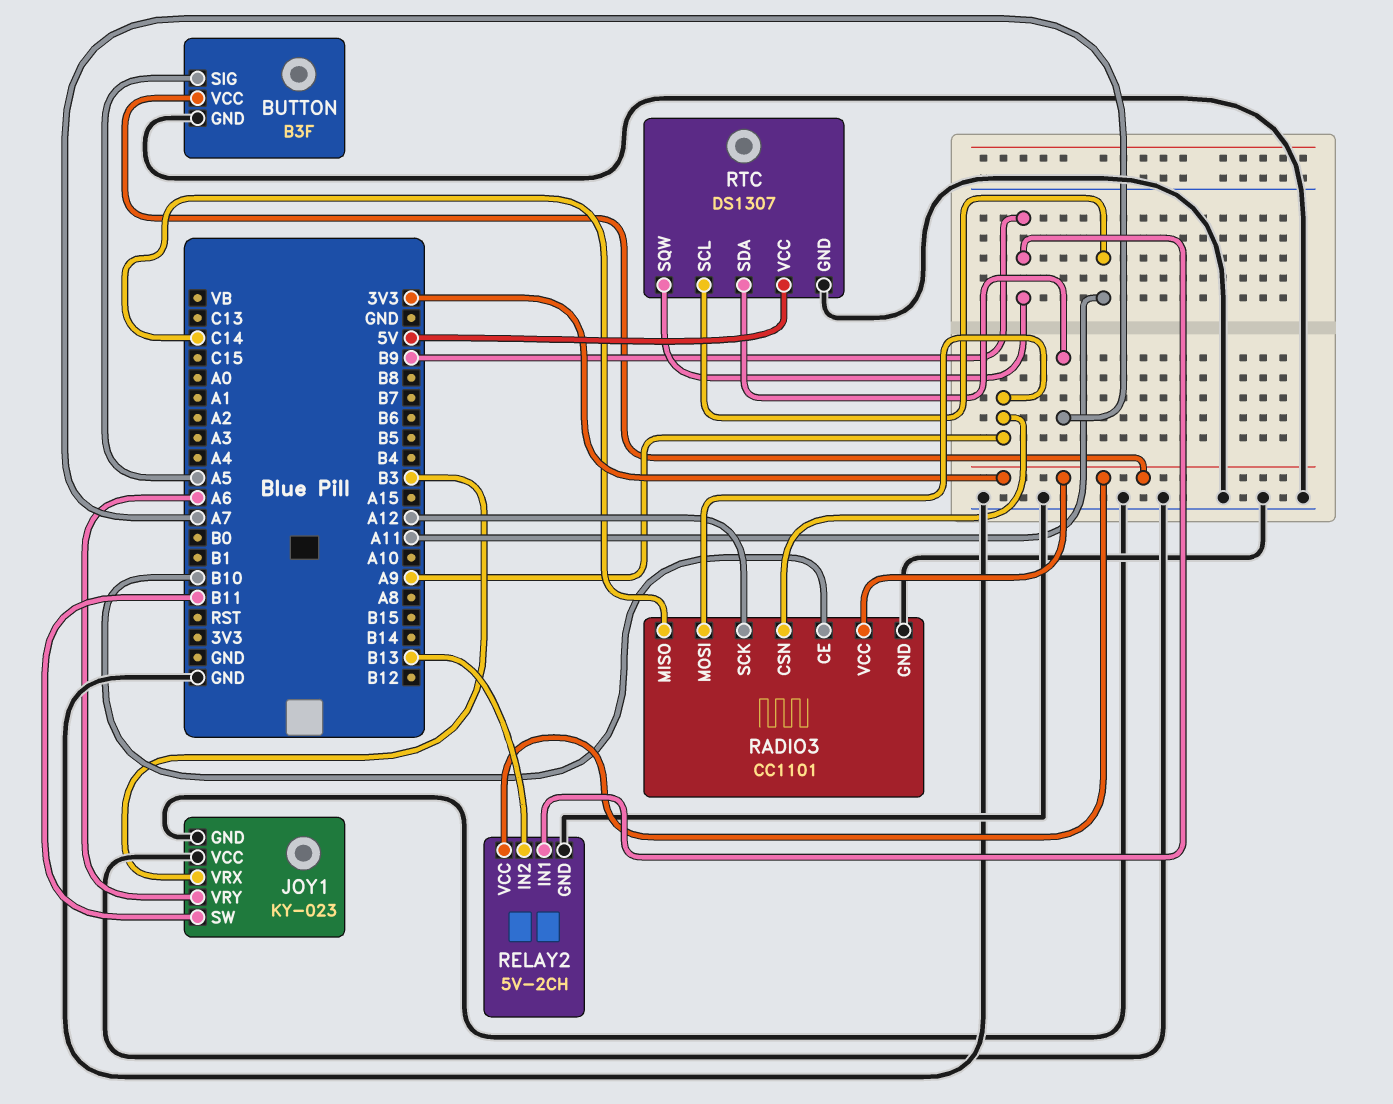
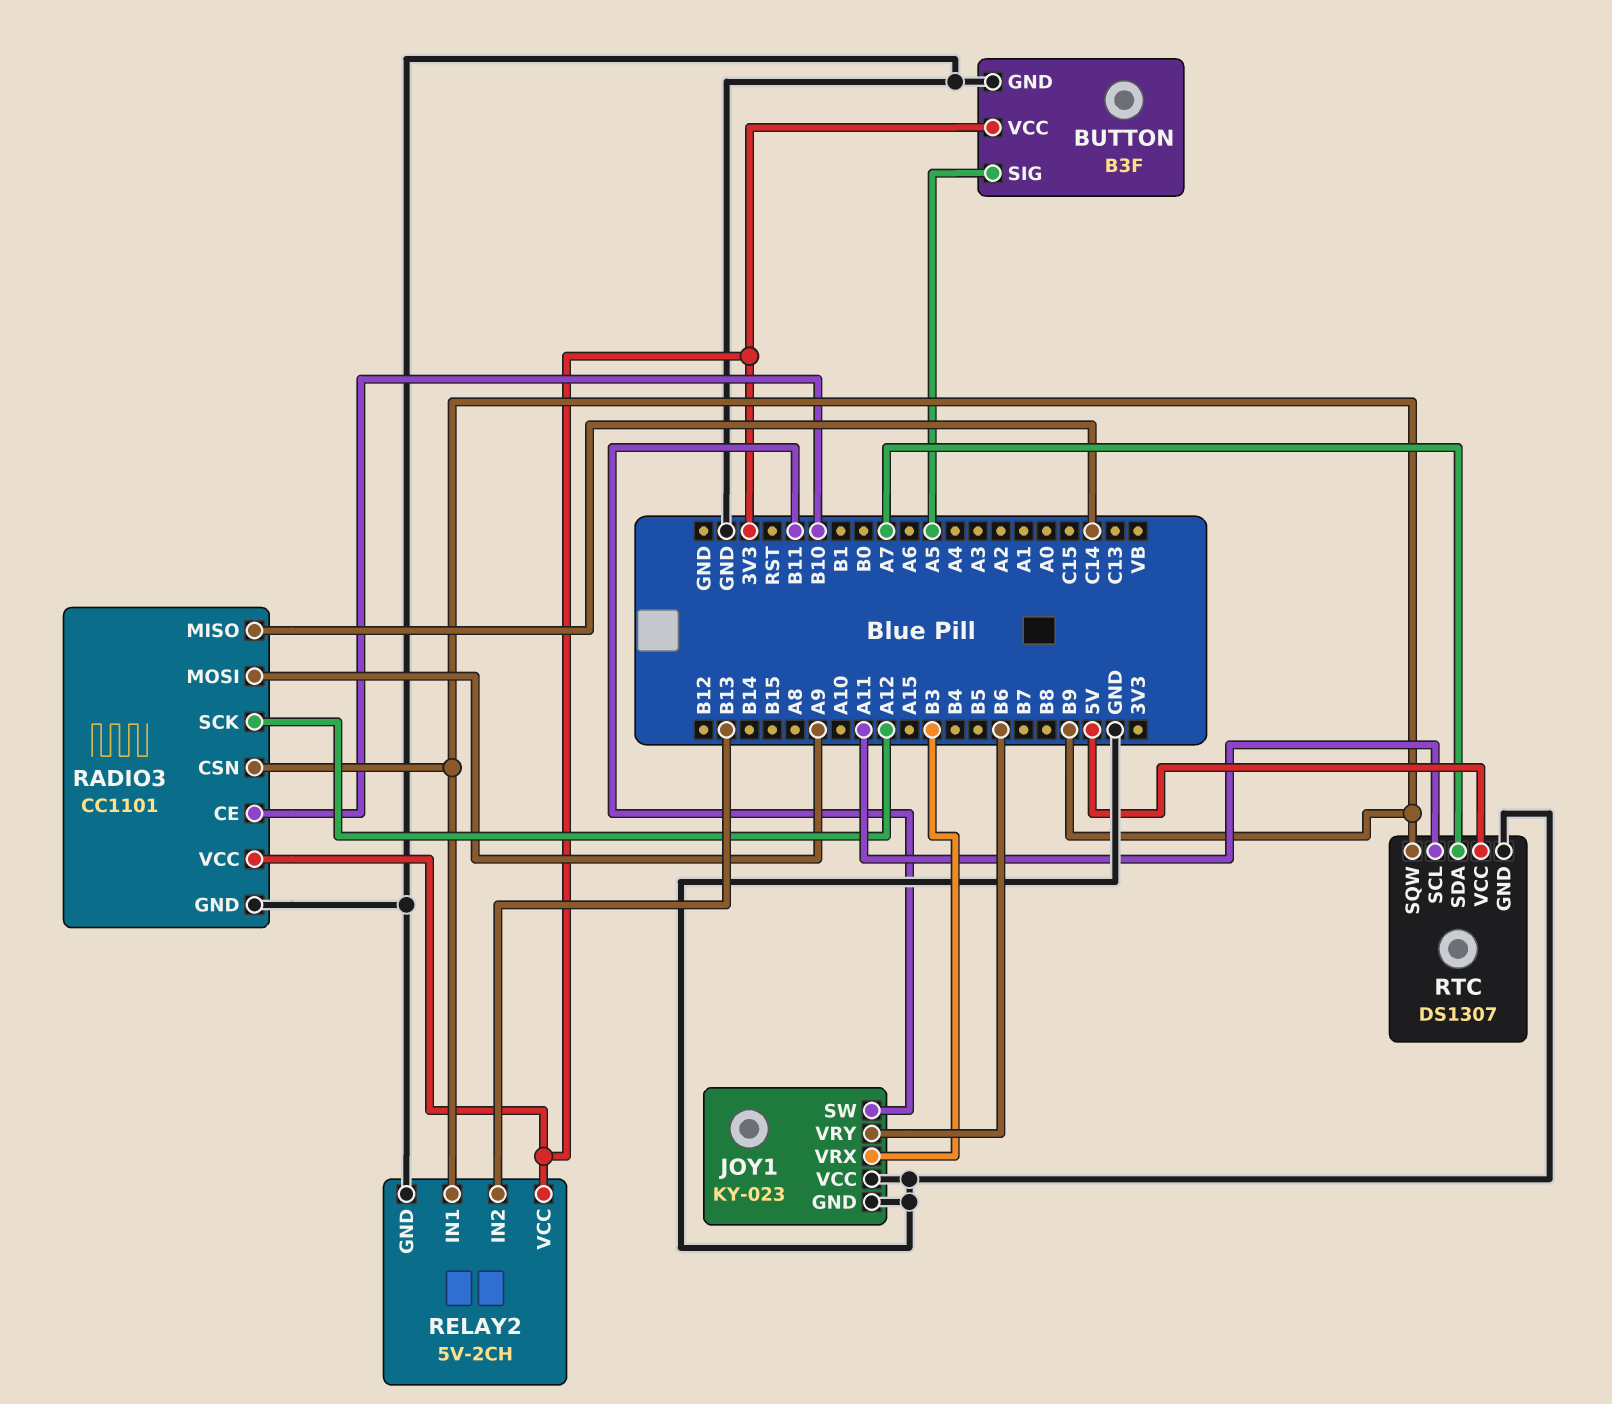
JOY1 pin VRY: A6 -> B6
RADIO3 pin CSN: A9 -> B9

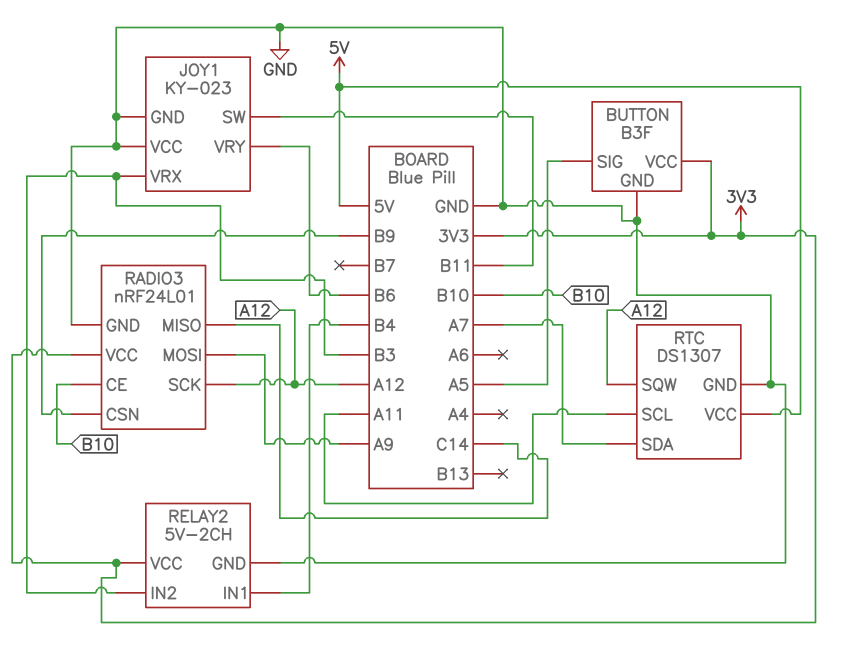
RADIO3: CC1101 -> nRF24L01
RELAY2 pin IN1: B9 -> B4
RELAY2 pin IN2: B13 -> B3
RTC pin SQW: B9 -> A12

